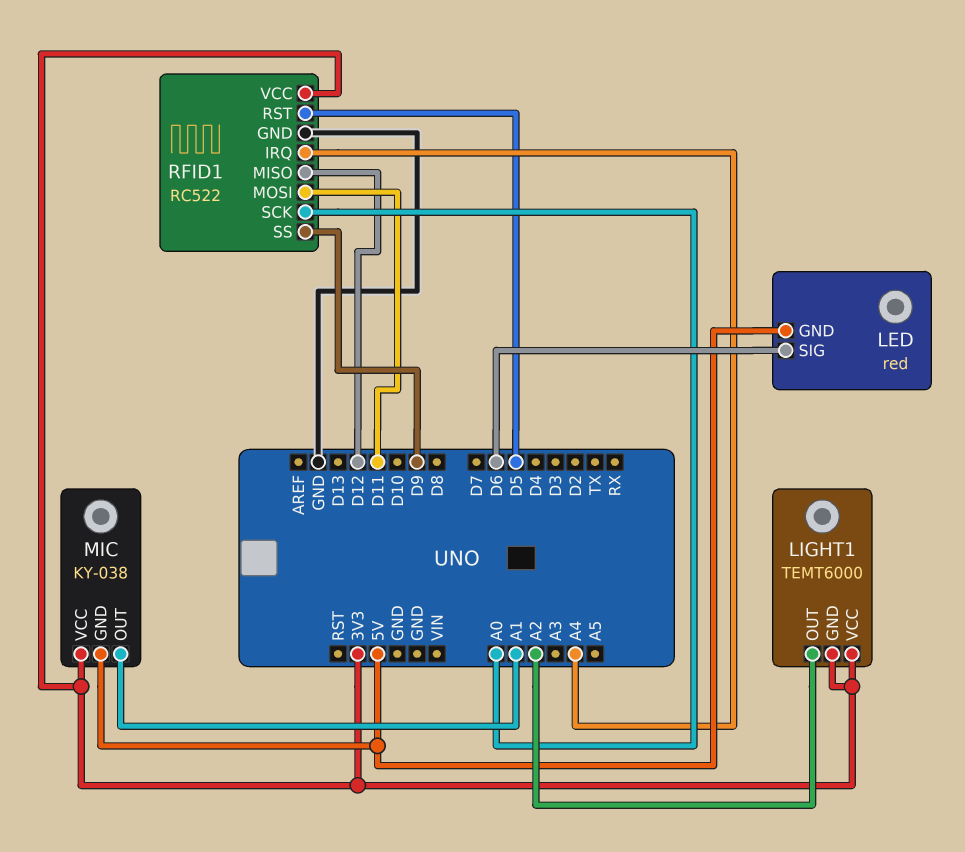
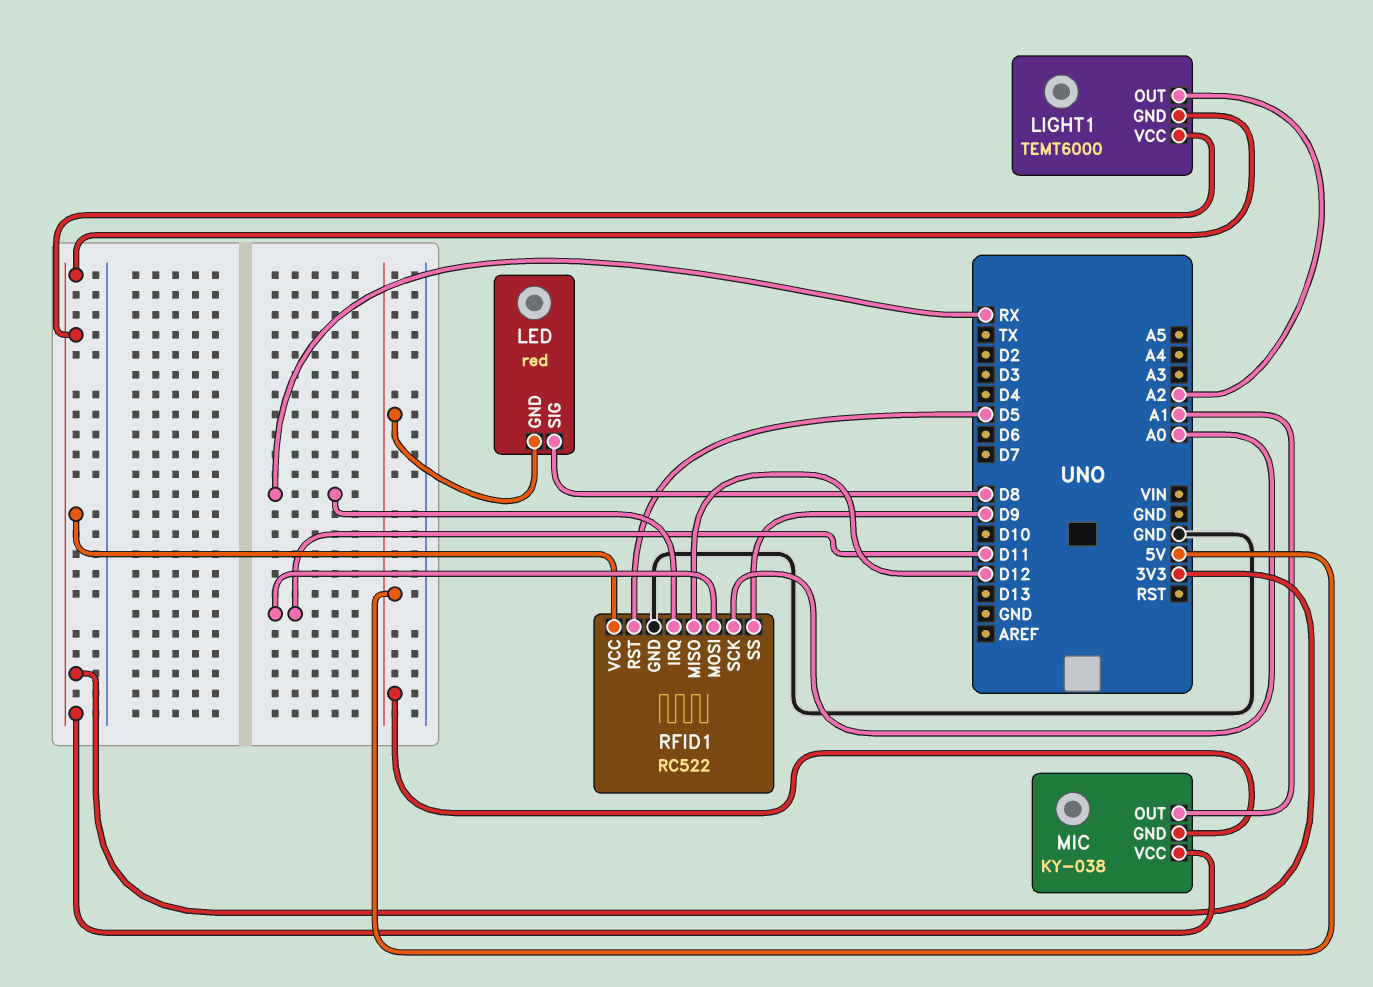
LED pin SIG: D6 -> D8
RFID1 pin IRQ: A4 -> RX

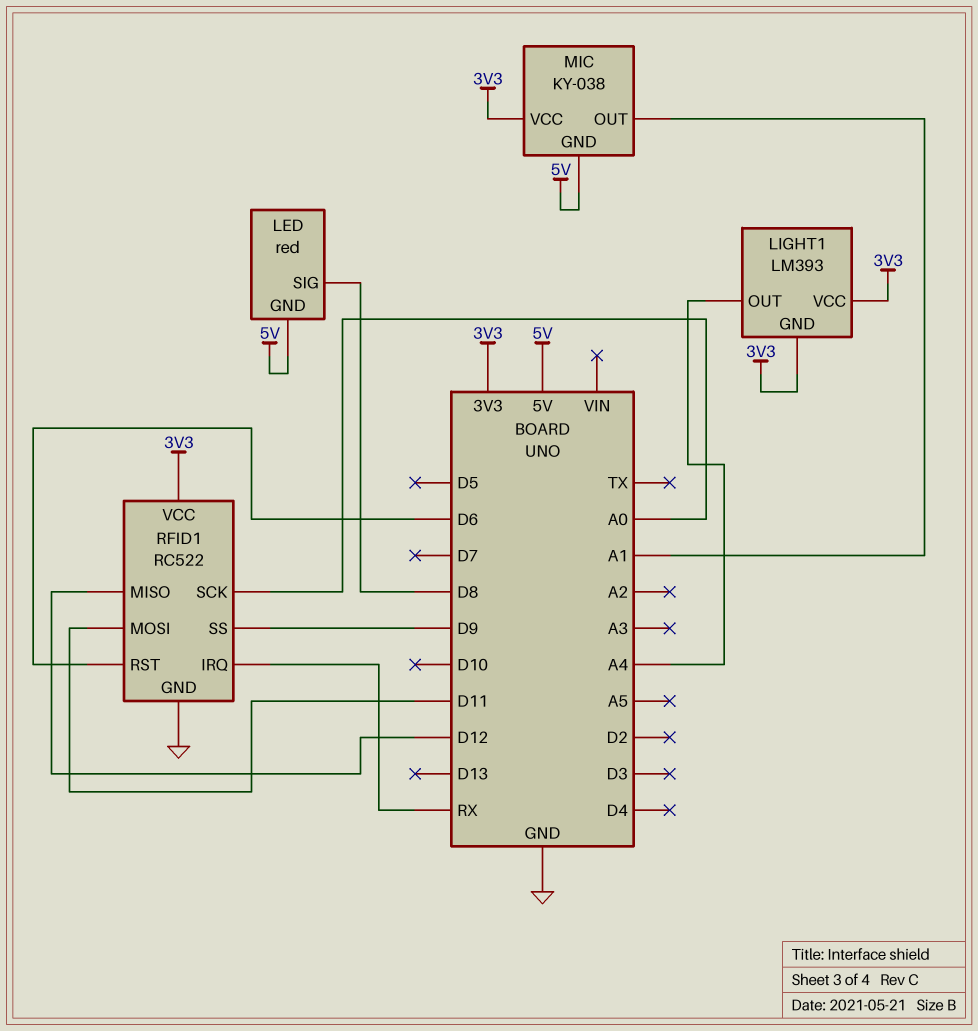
LIGHT1: TEMT6000 -> LM393
LIGHT1 pin OUT: A2 -> A4
RFID1 pin RST: D5 -> D6

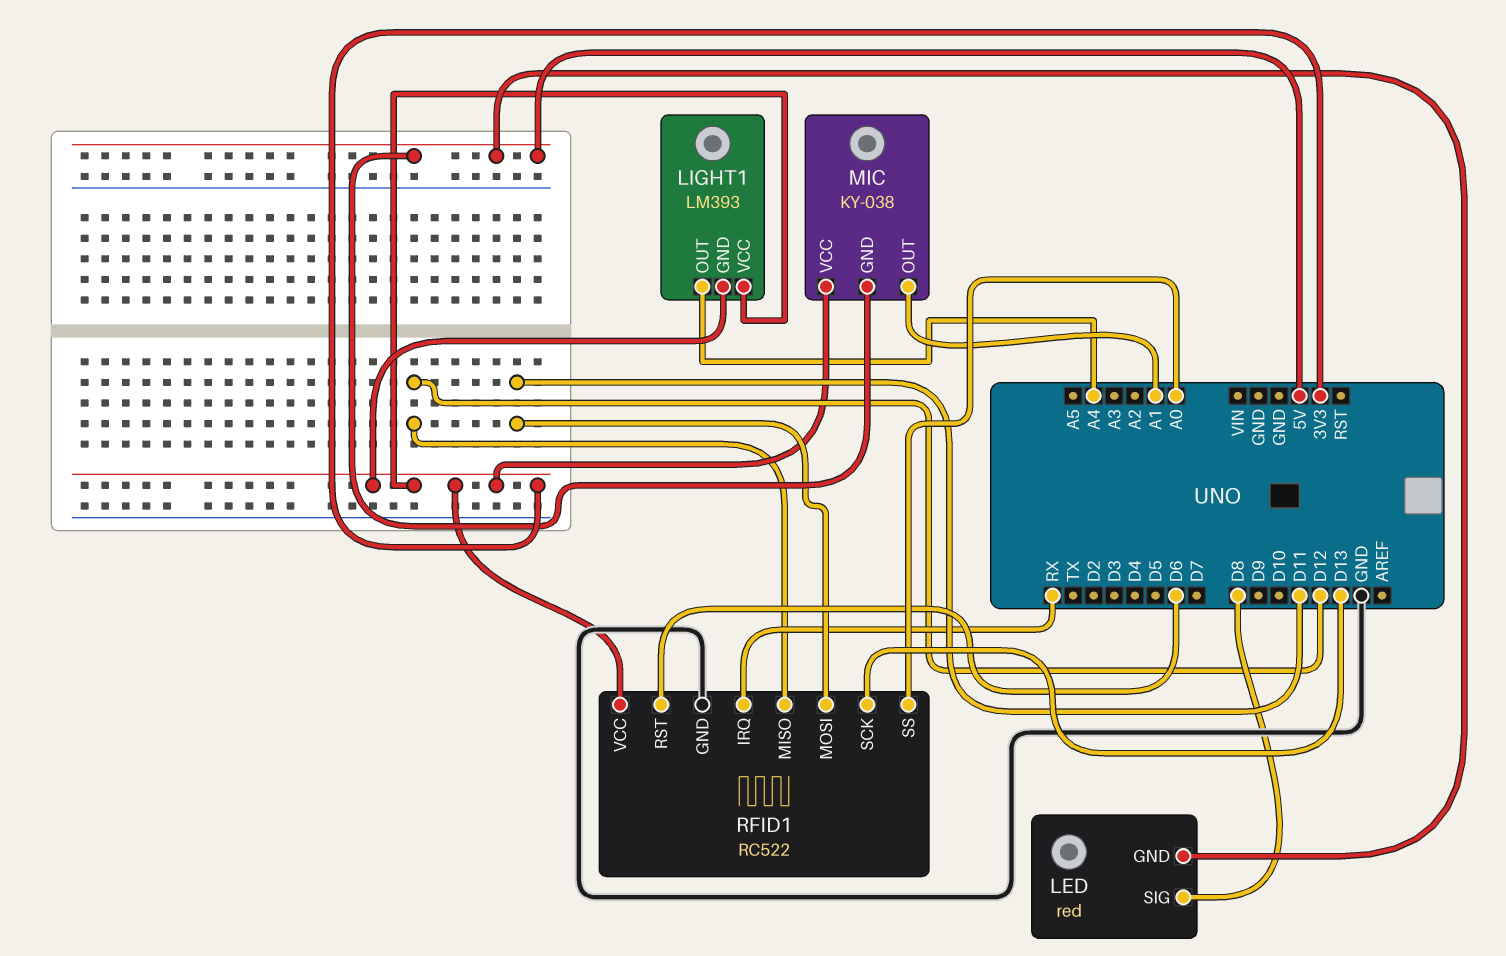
RFID1 pin SCK: A0 -> D13
RFID1 pin SS: D9 -> A0

